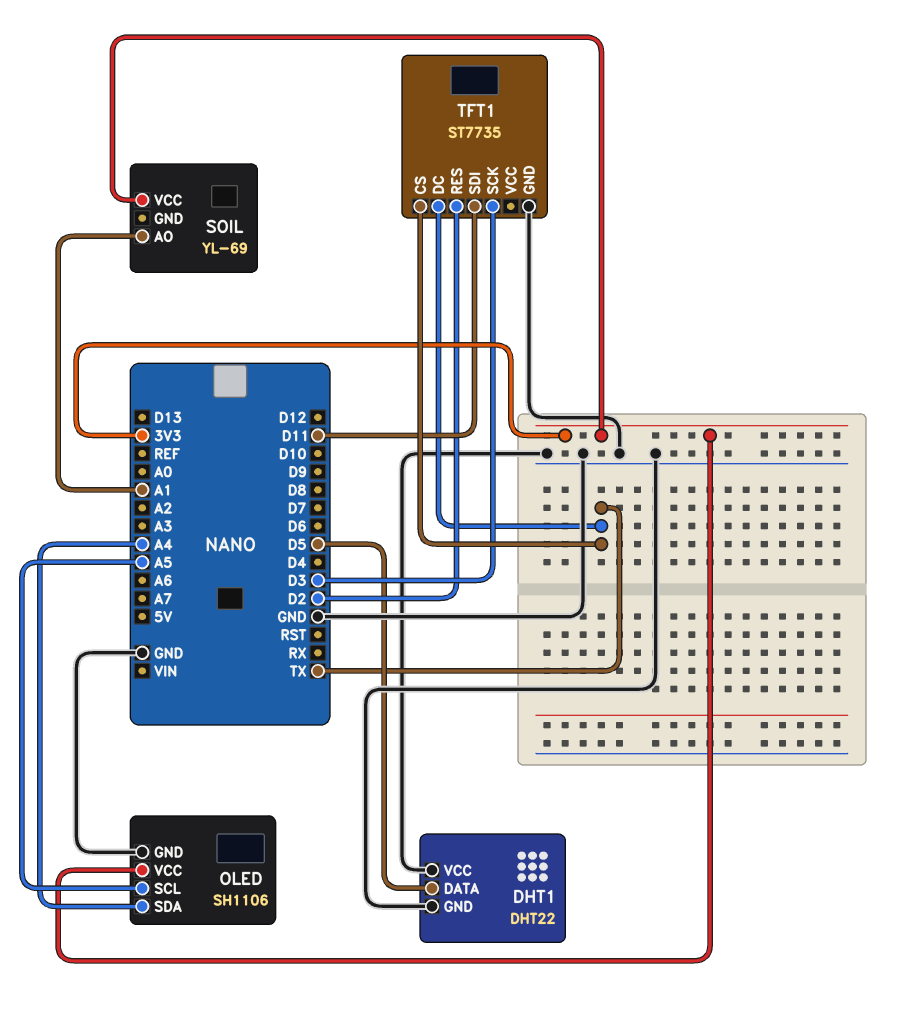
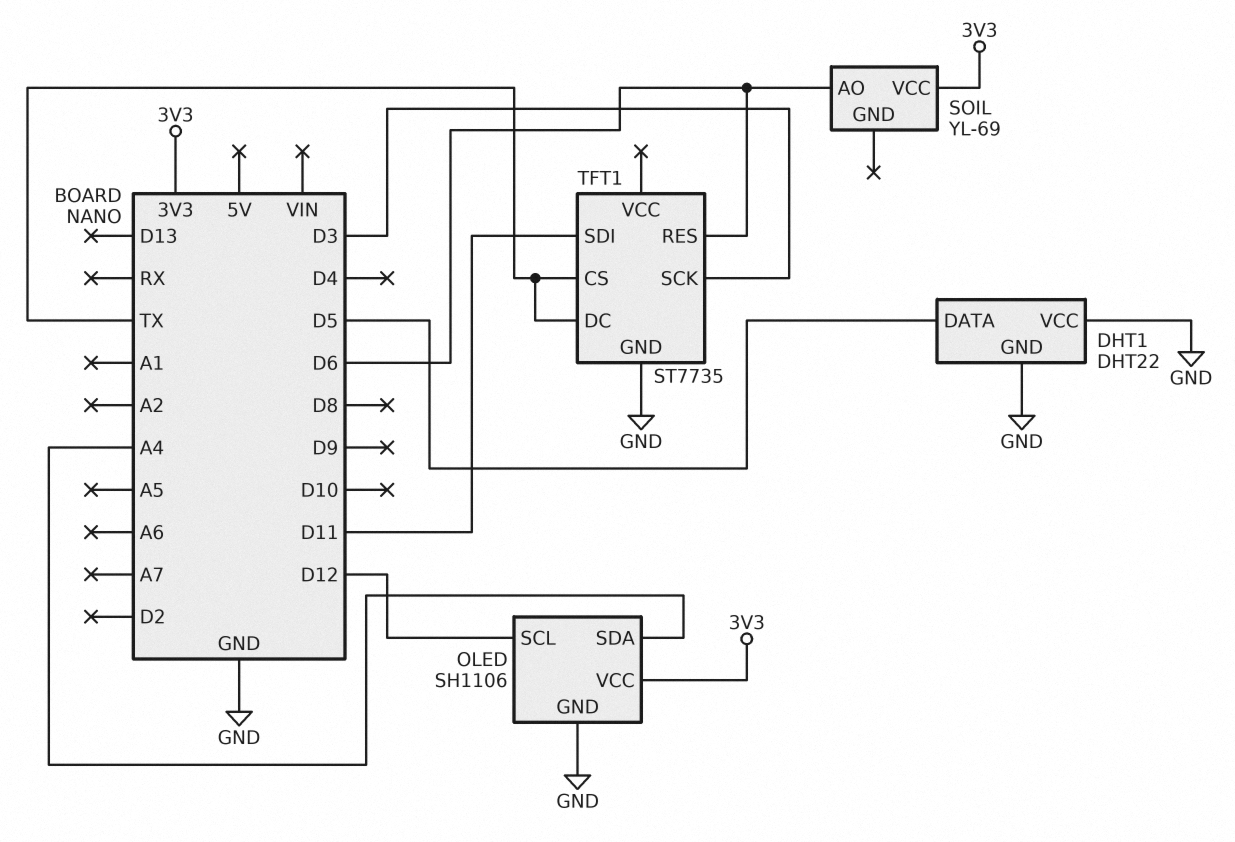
OLED pin SCL: A5 -> D12
SOIL pin AO: A1 -> D6
TFT1 pin RES: D2 -> D6

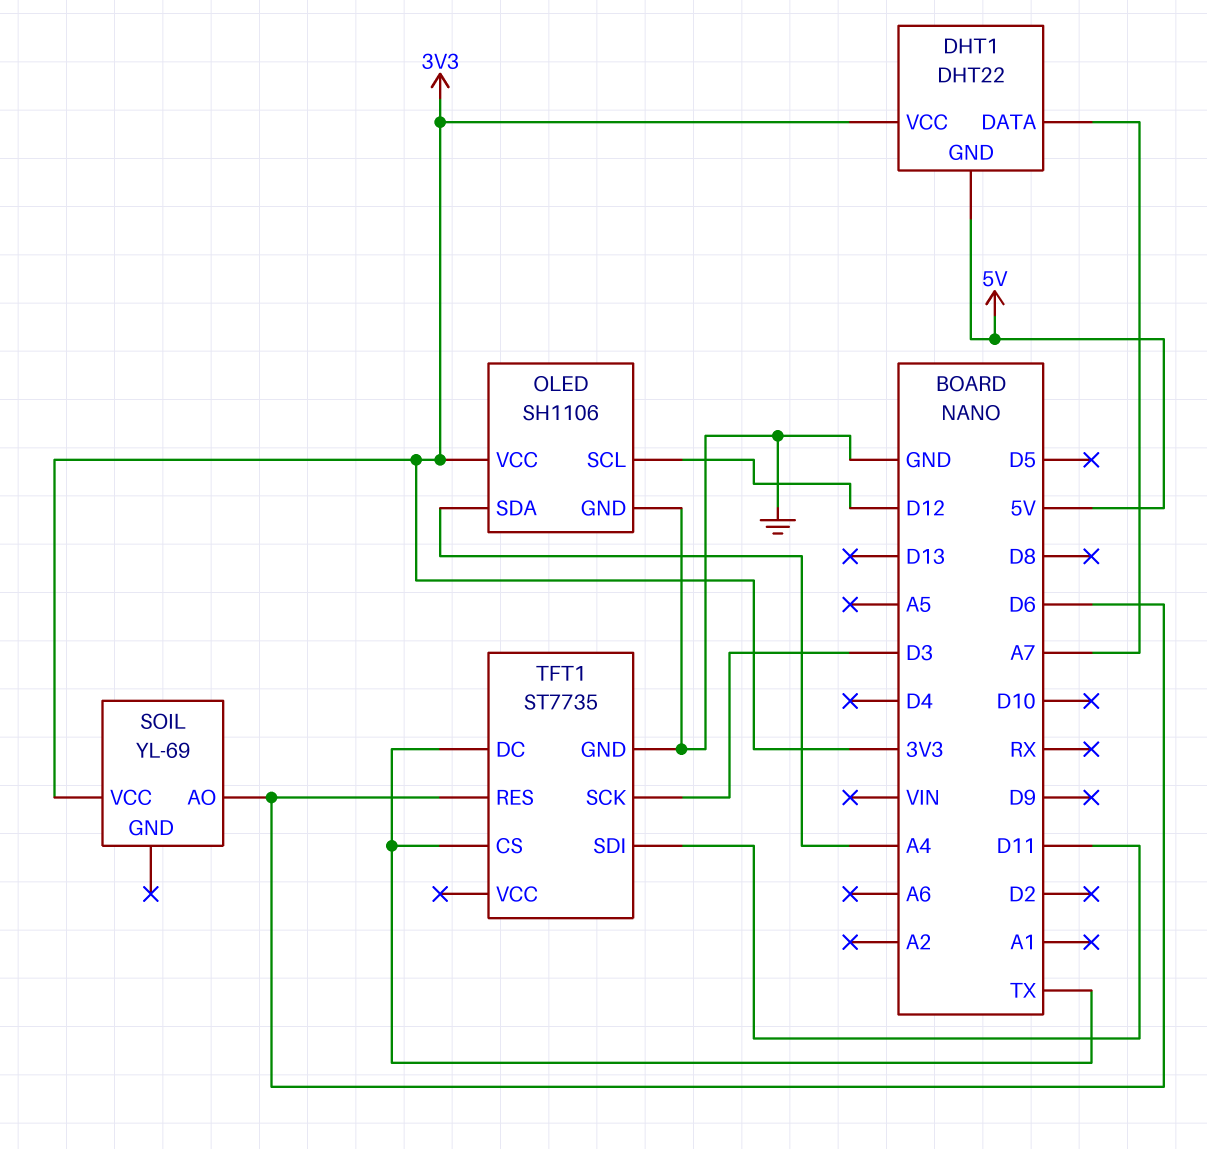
DHT1 pin DATA: D5 -> A7
DHT1 pin GND: GND -> 5V
DHT1 pin VCC: GND -> 3V3

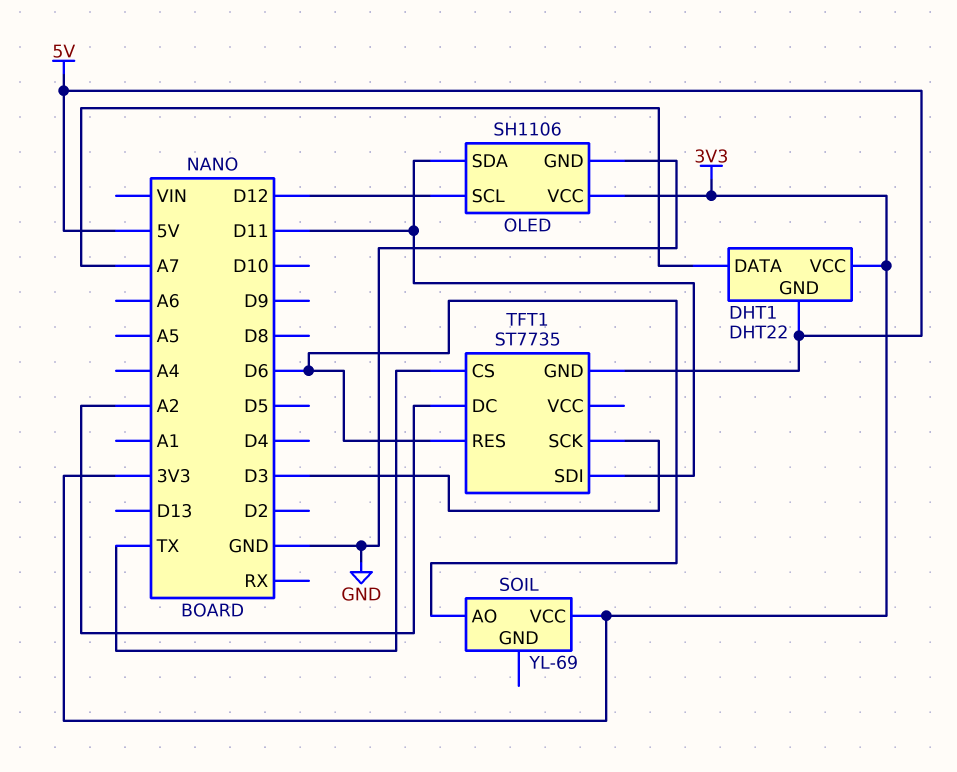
OLED pin SDA: A4 -> D11
TFT1 pin DC: TX -> A2
TFT1 pin GND: GND -> 5V

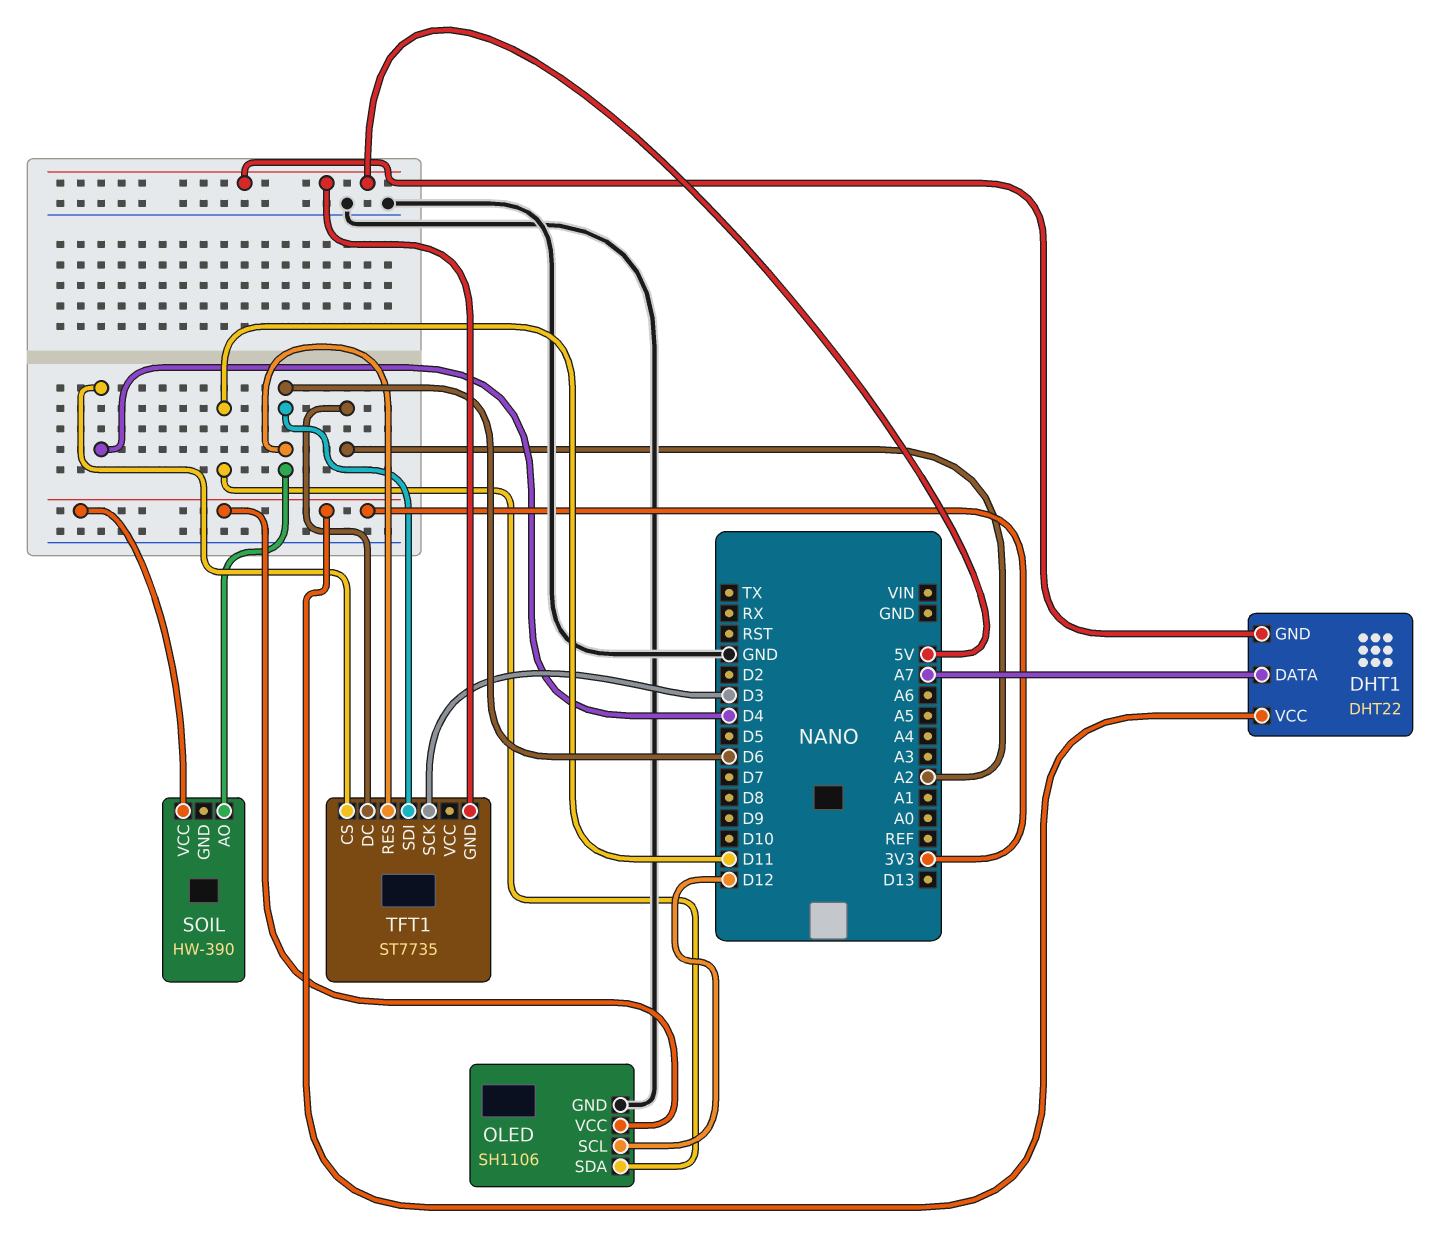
SOIL: YL-69 -> HW-390
TFT1 pin CS: TX -> D4
TFT1 pin SDI: D11 -> D6

